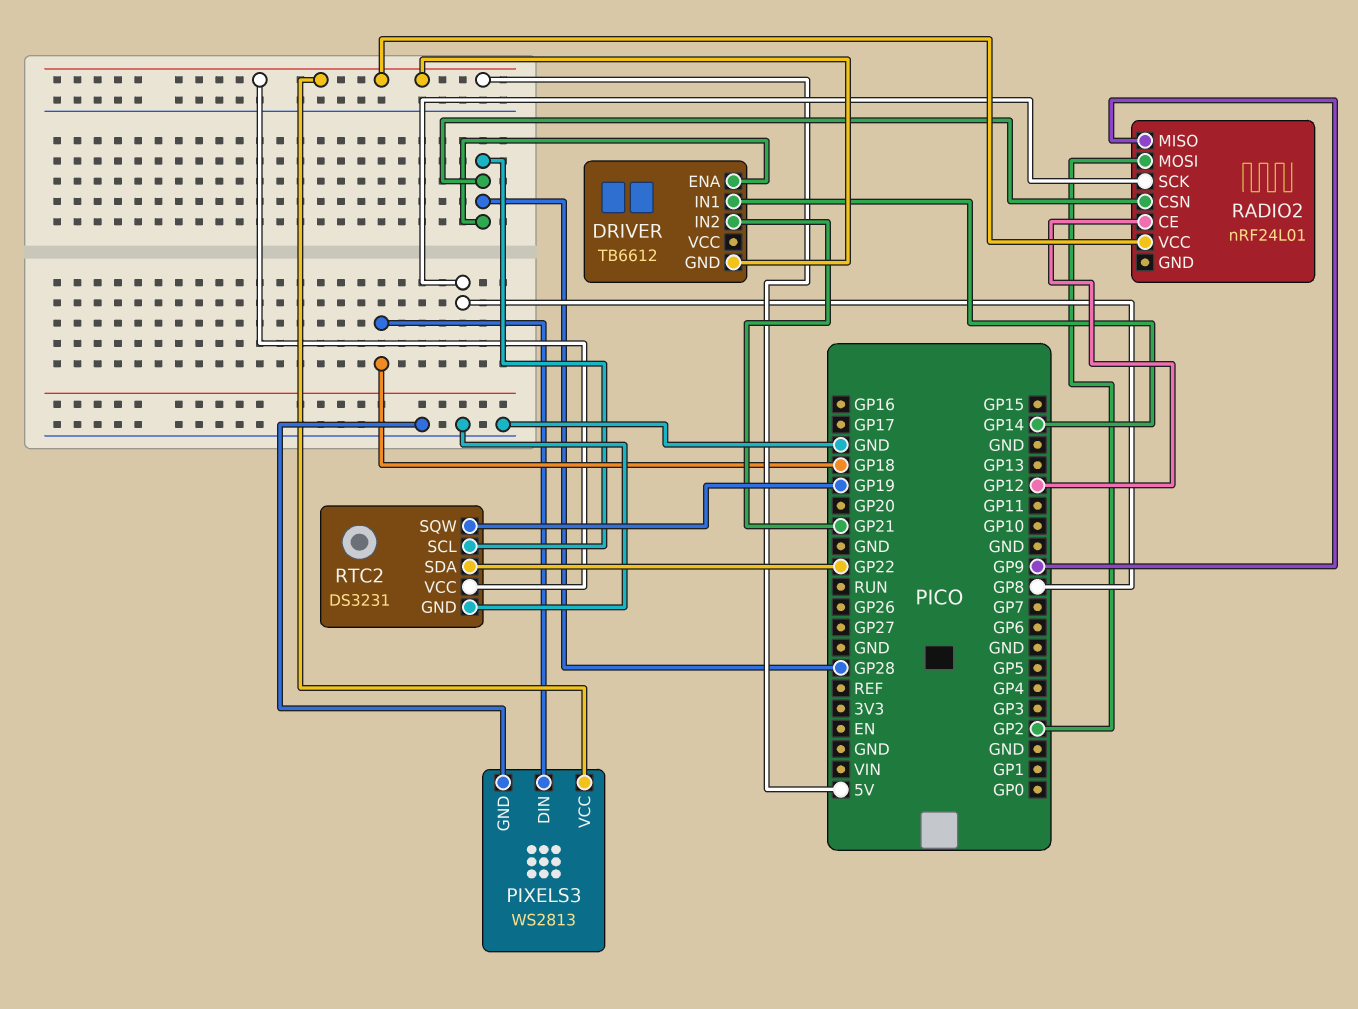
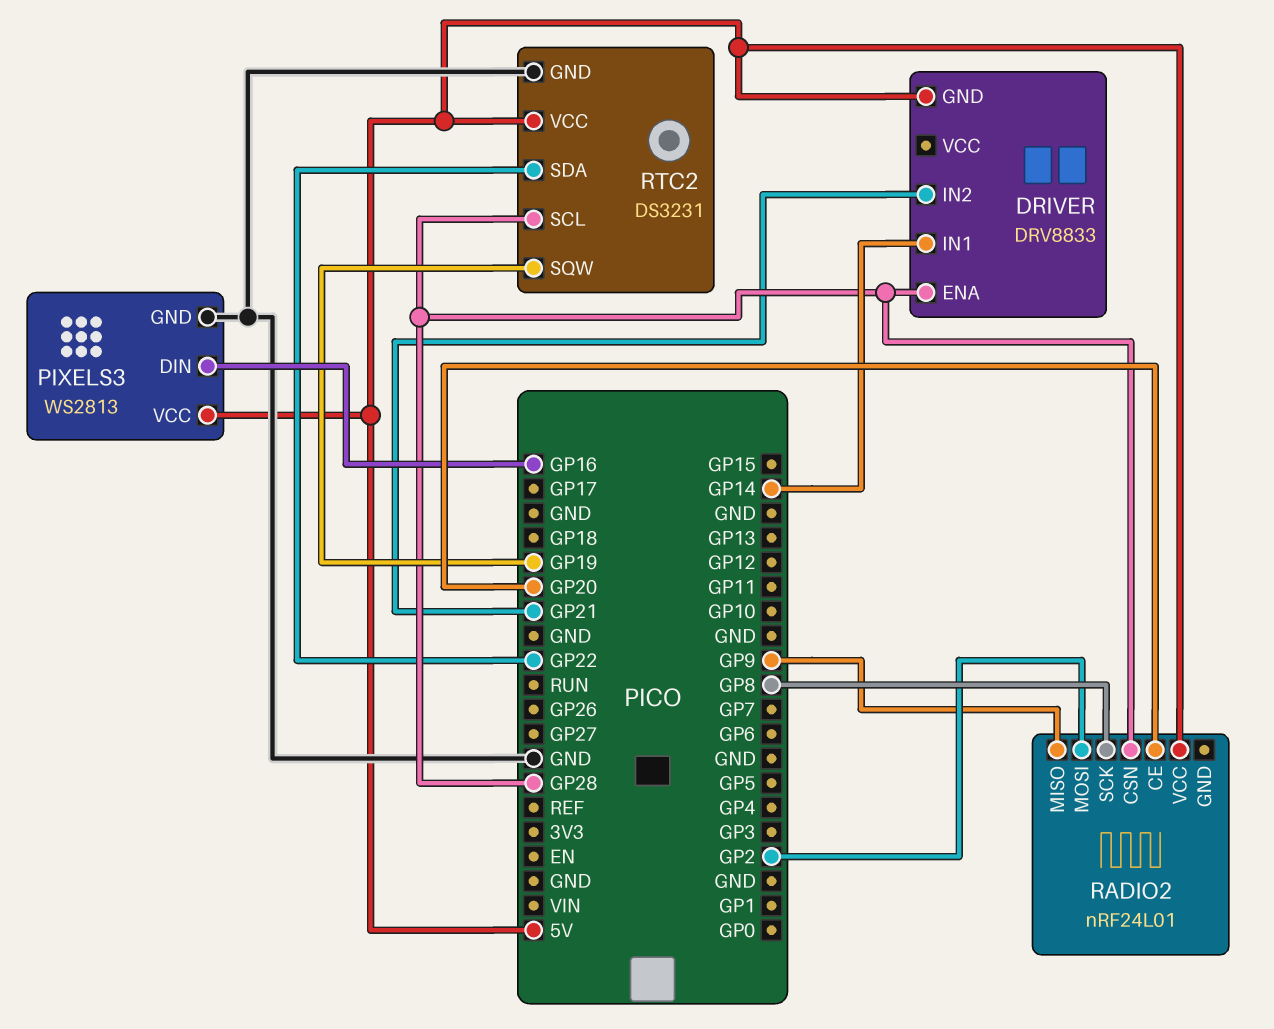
DRIVER: TB6612 -> DRV8833
PIXELS3 pin DIN: GP18 -> GP16
RADIO2 pin CE: GP12 -> GP20

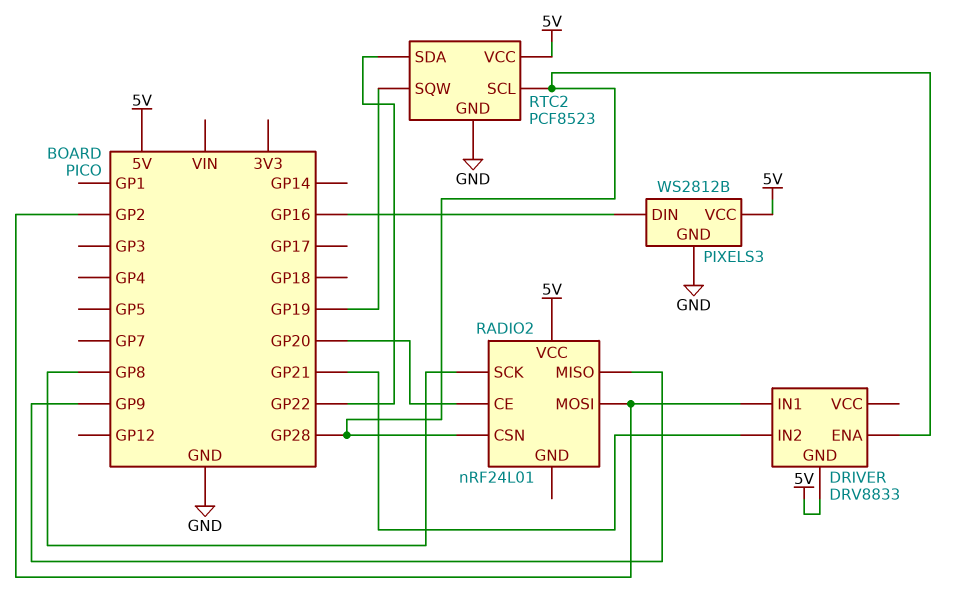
DRIVER pin IN1: GP14 -> GP2
PIXELS3: WS2813 -> WS2812B
RTC2: DS3231 -> PCF8523

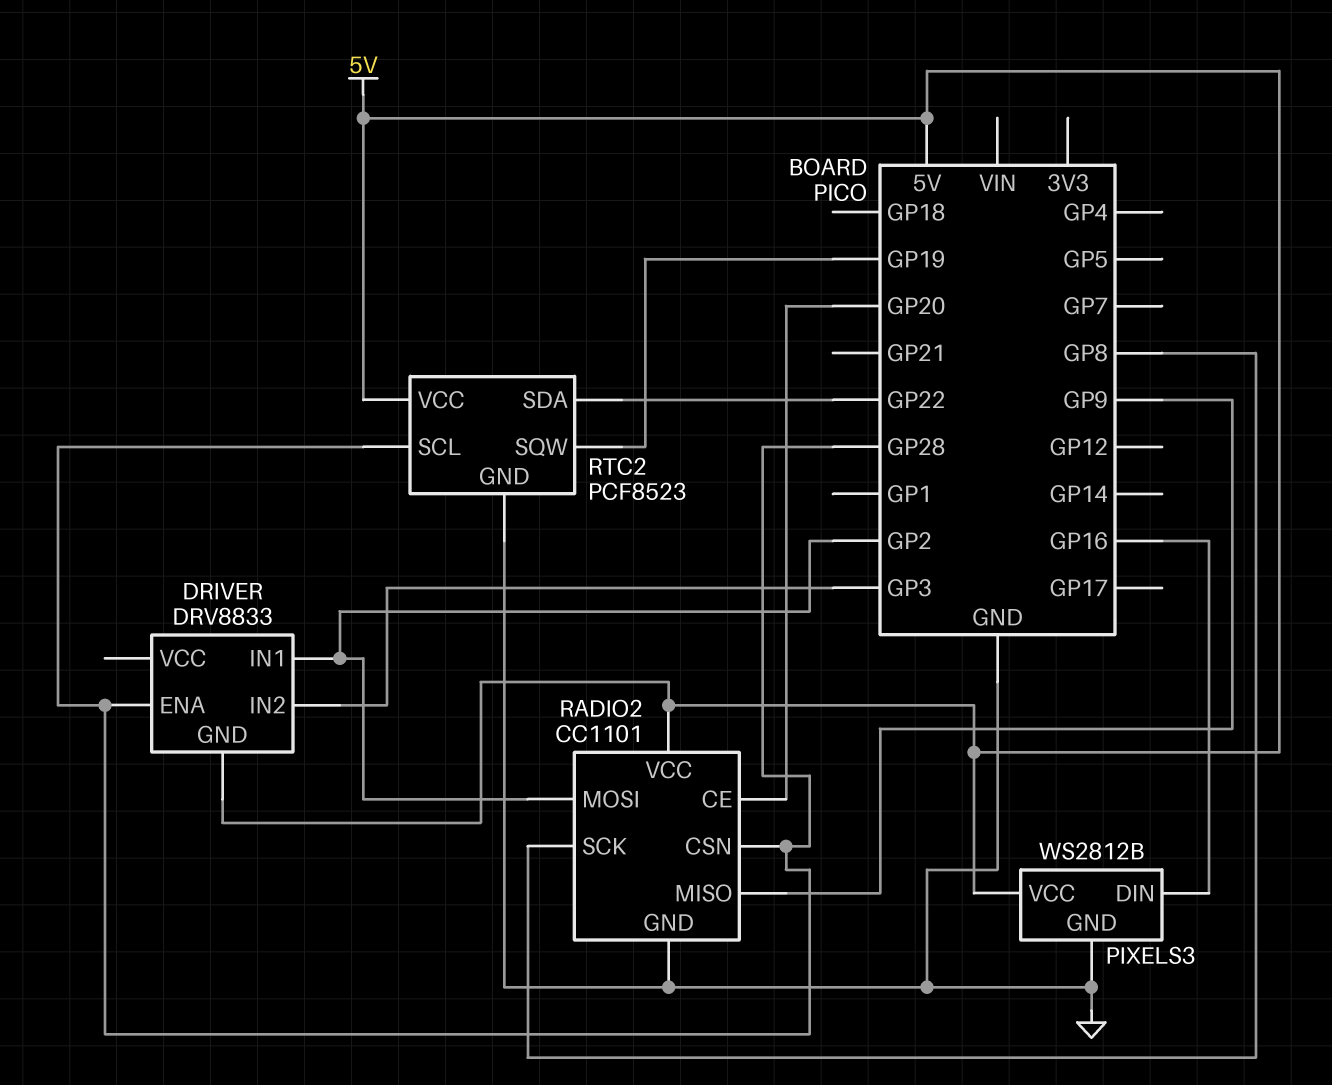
DRIVER pin IN2: GP21 -> GP3
RADIO2: nRF24L01 -> CC1101
RADIO2 pin GND: none -> GND

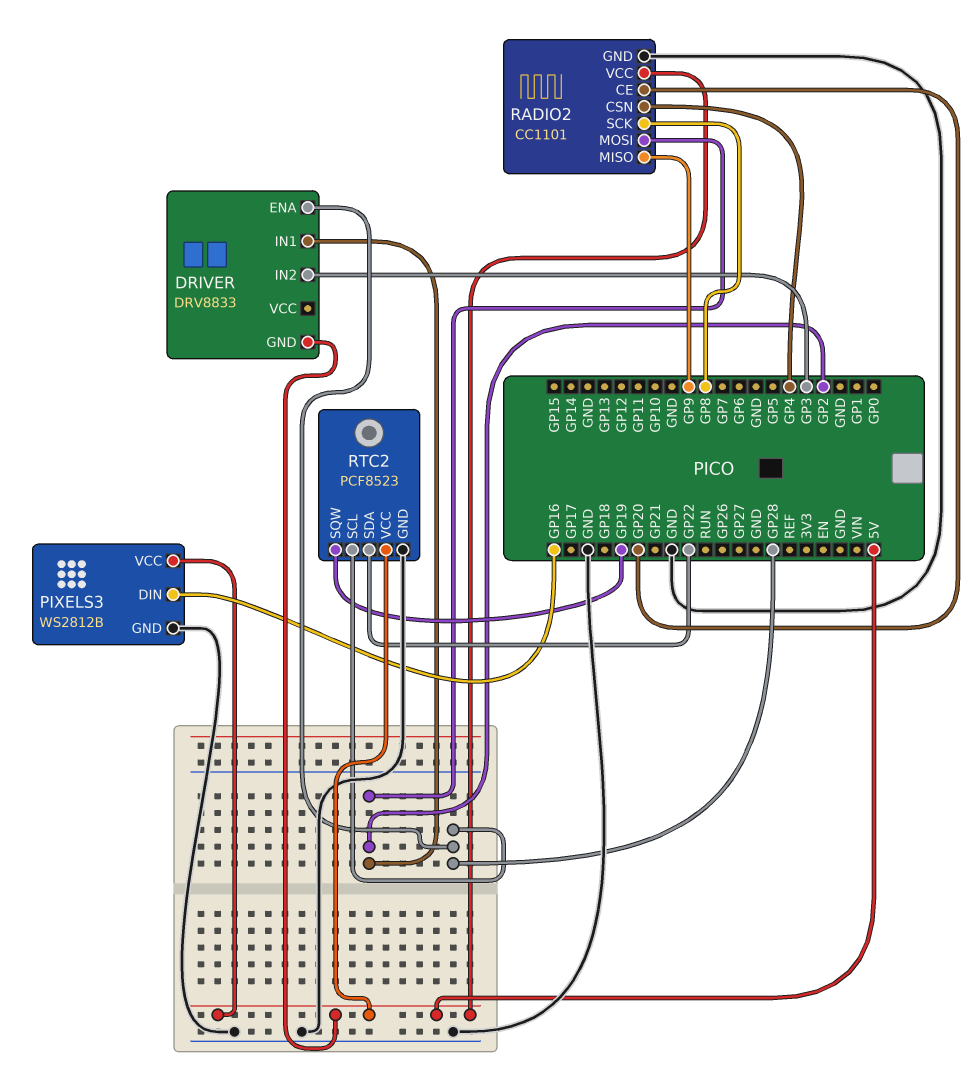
RADIO2 pin CSN: GP28 -> GP4

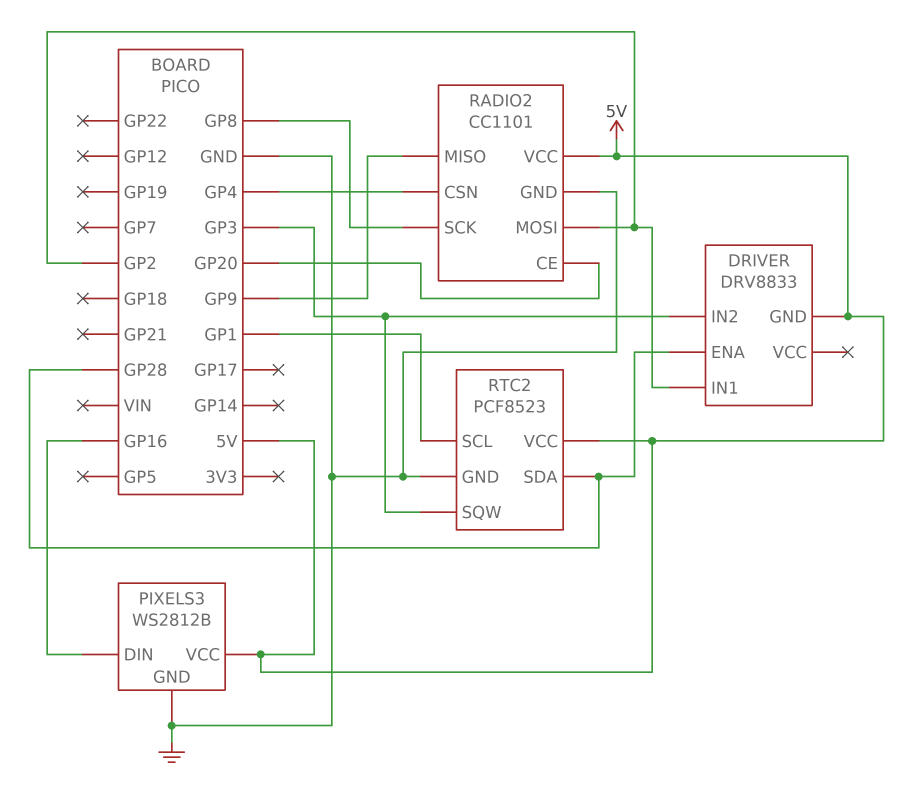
RTC2 pin SCL: GP28 -> GP1
RTC2 pin SDA: GP22 -> GP28
RTC2 pin SQW: GP19 -> GP3

